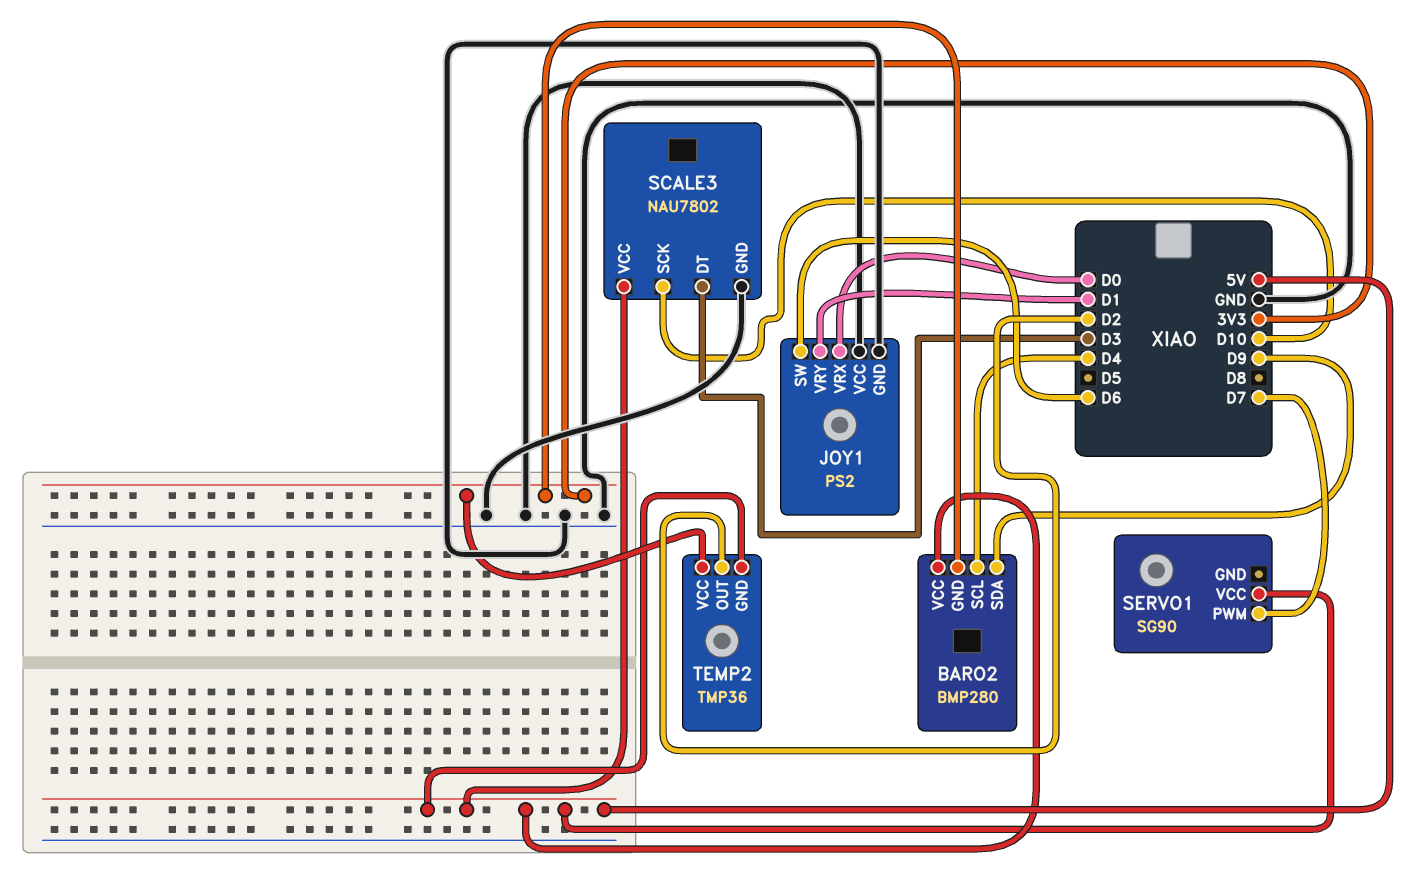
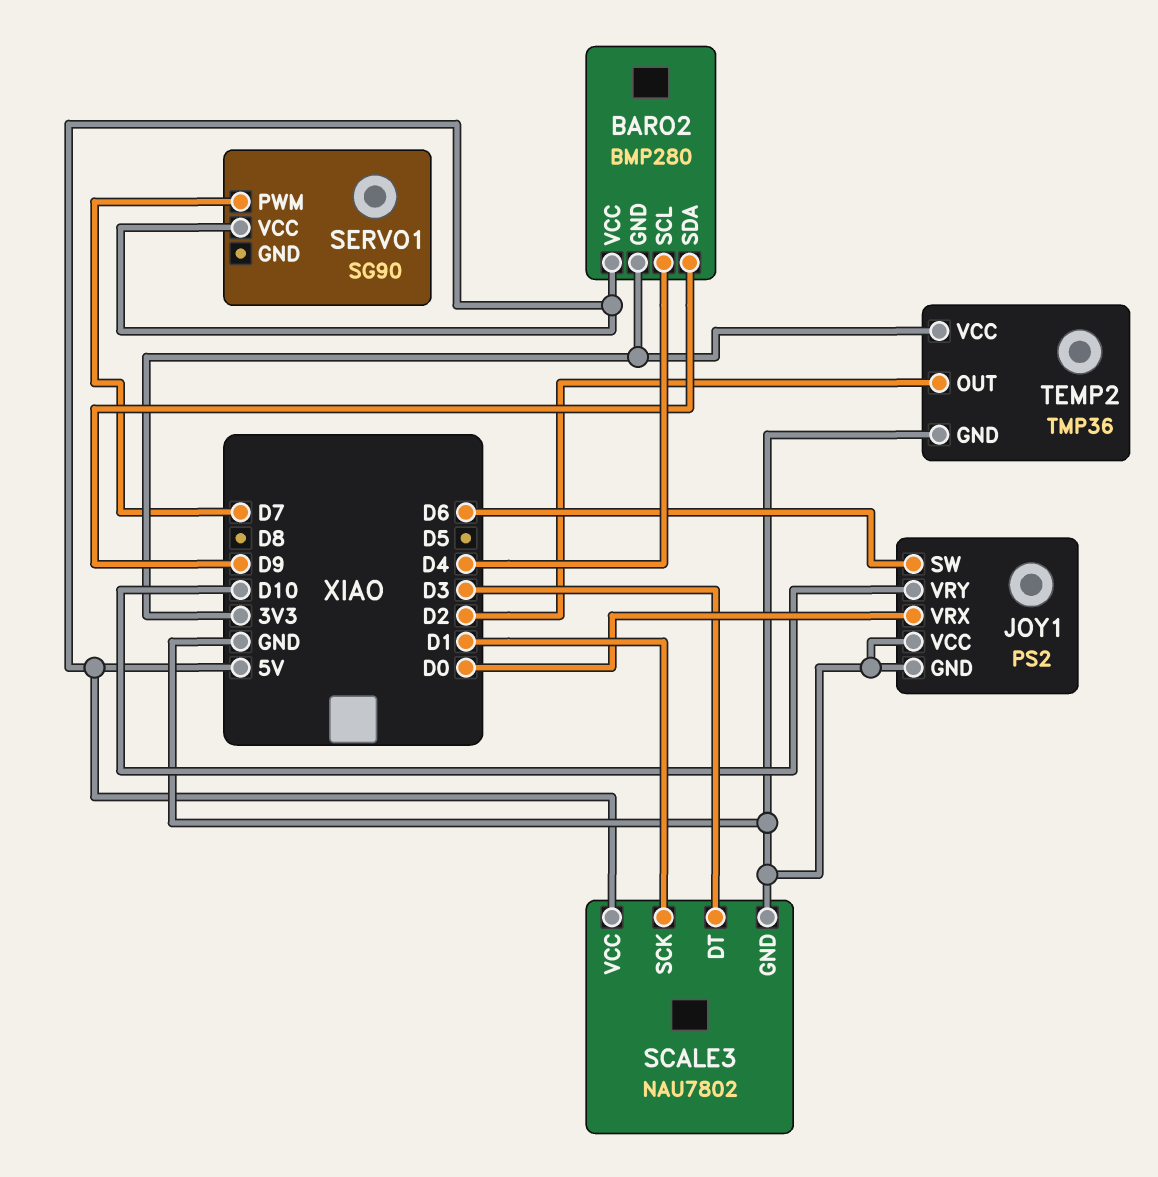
JOY1 pin VRY: D1 -> D10
SCALE3 pin SCK: D10 -> D1
TEMP2 pin GND: 5V -> GND

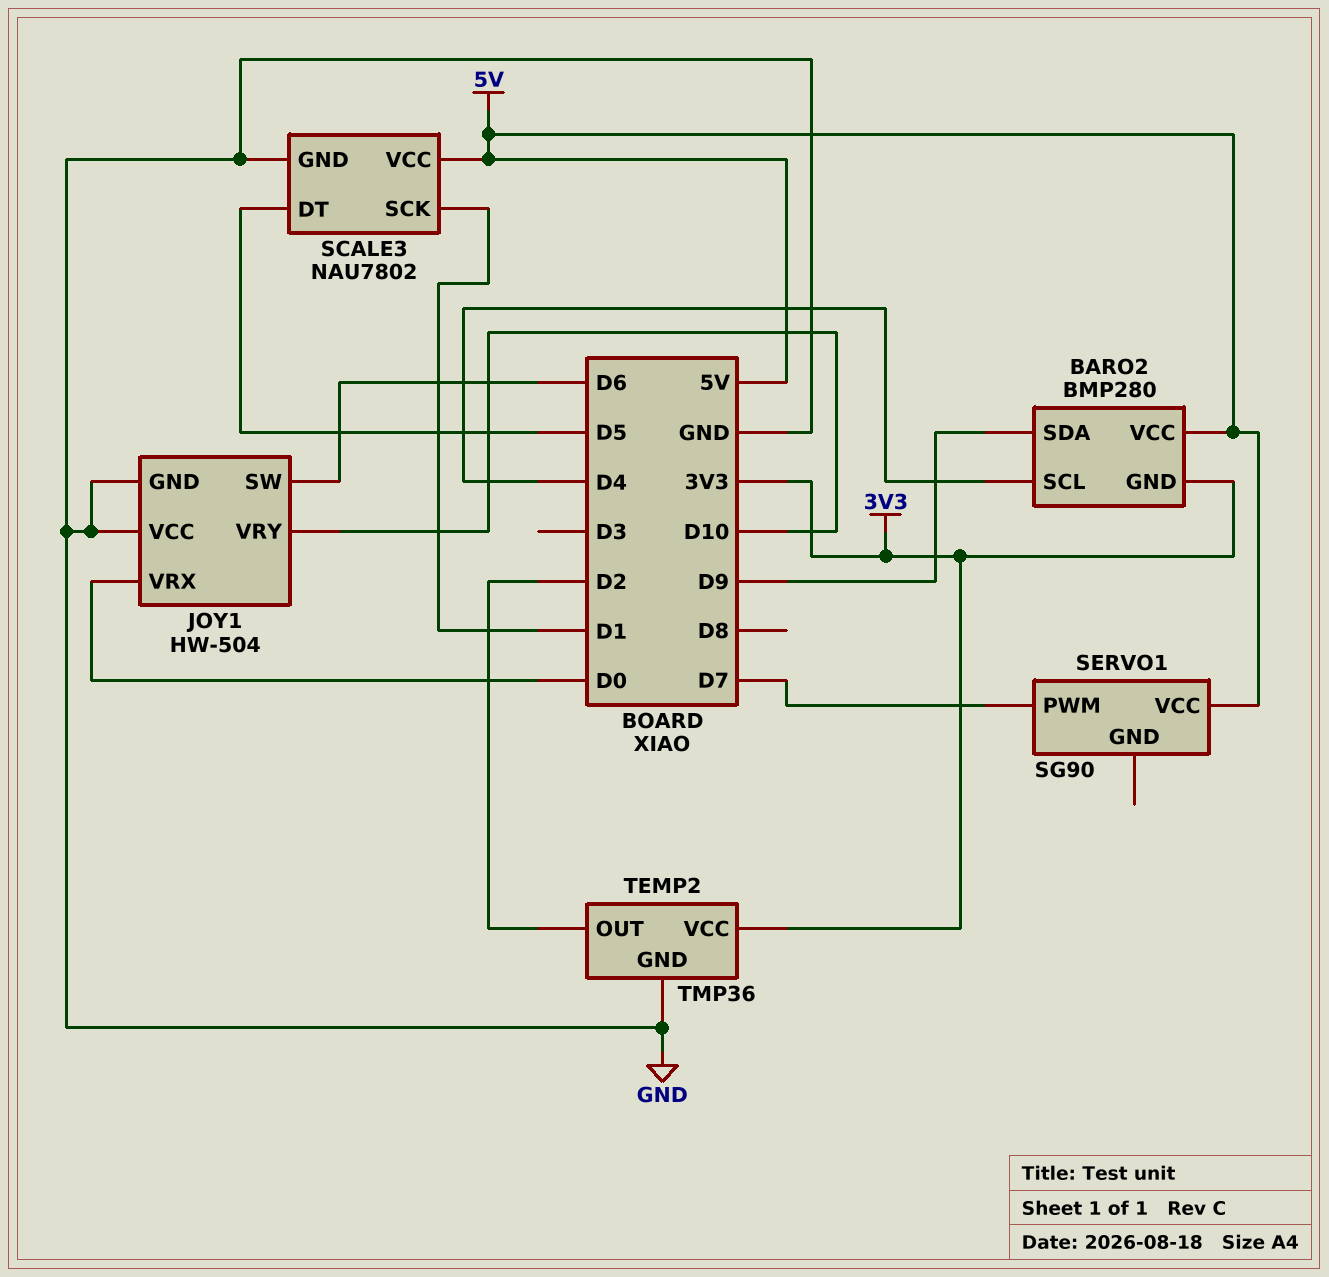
JOY1: PS2 -> HW-504
SCALE3 pin DT: D3 -> D5

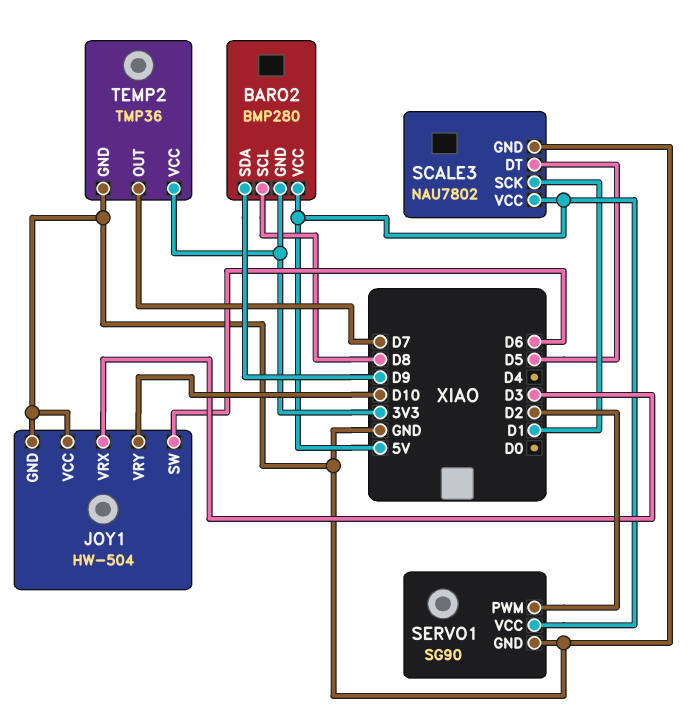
BARO2 pin SCL: D4 -> D8
JOY1 pin VRX: D0 -> D3
SERVO1 pin GND: none -> GND
SERVO1 pin PWM: D7 -> D2
TEMP2 pin OUT: D2 -> D7

